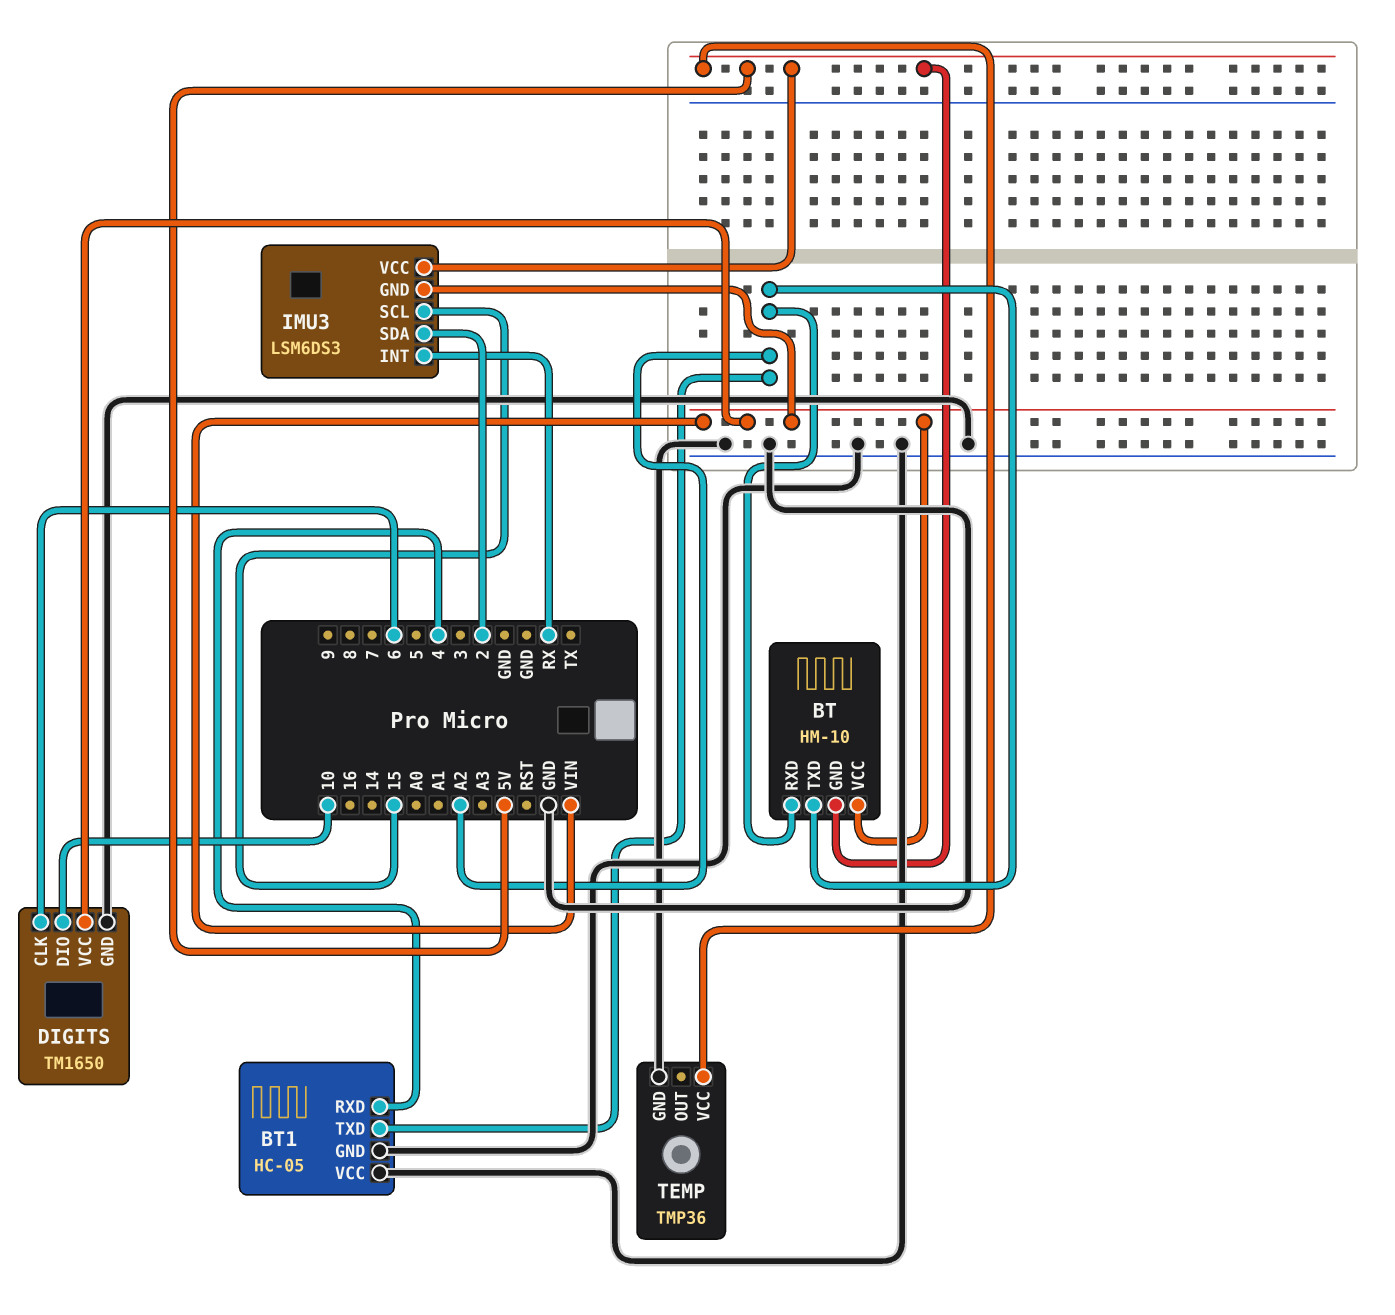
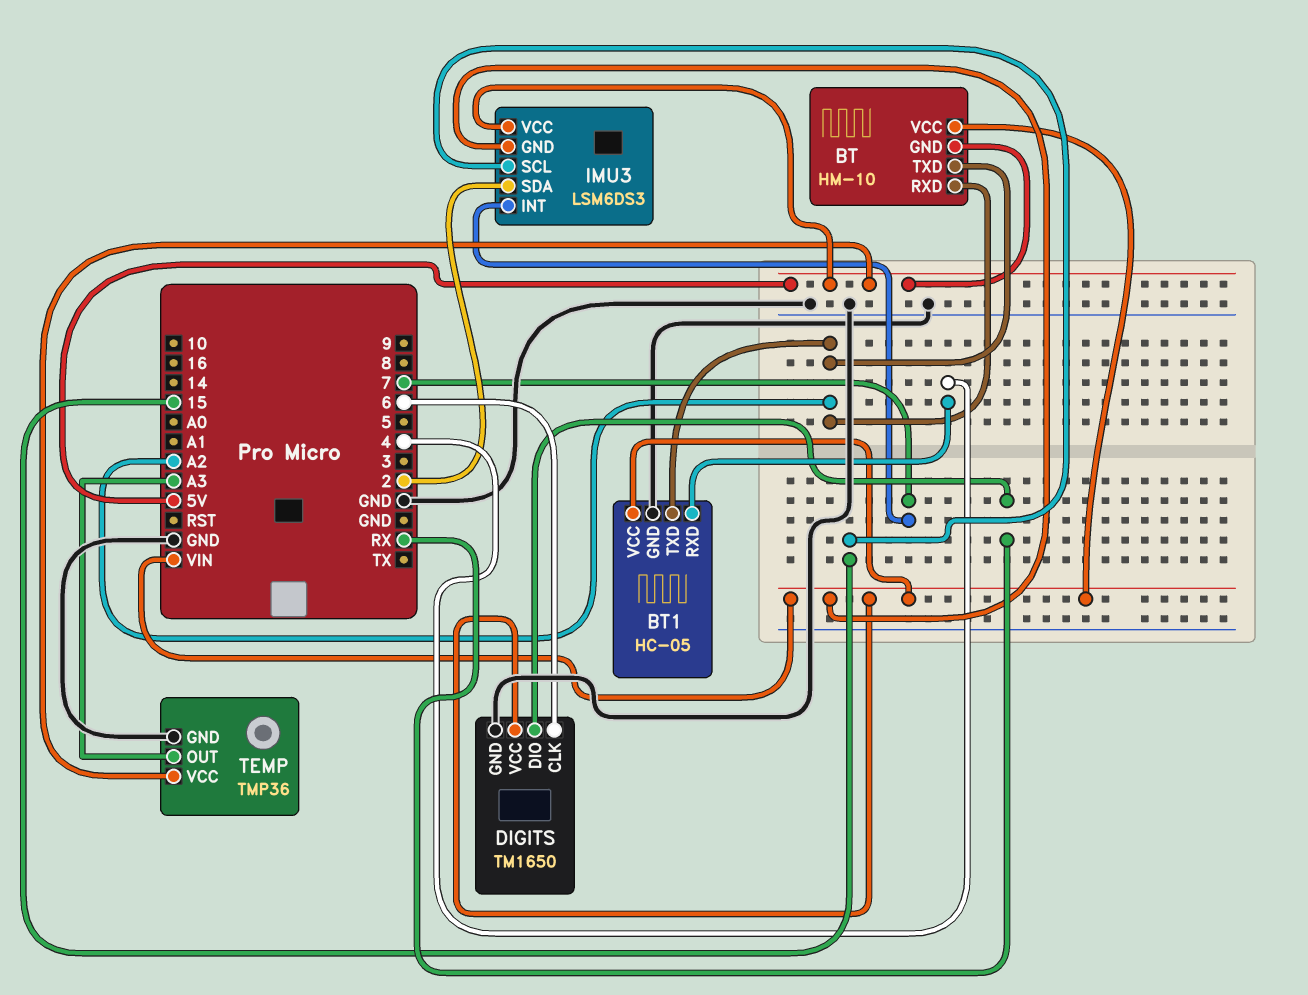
BT1 pin VCC: GND -> VIN
DIGITS pin DIO: 10 -> RX
IMU3 pin INT: RX -> 7
TEMP pin OUT: none -> A3

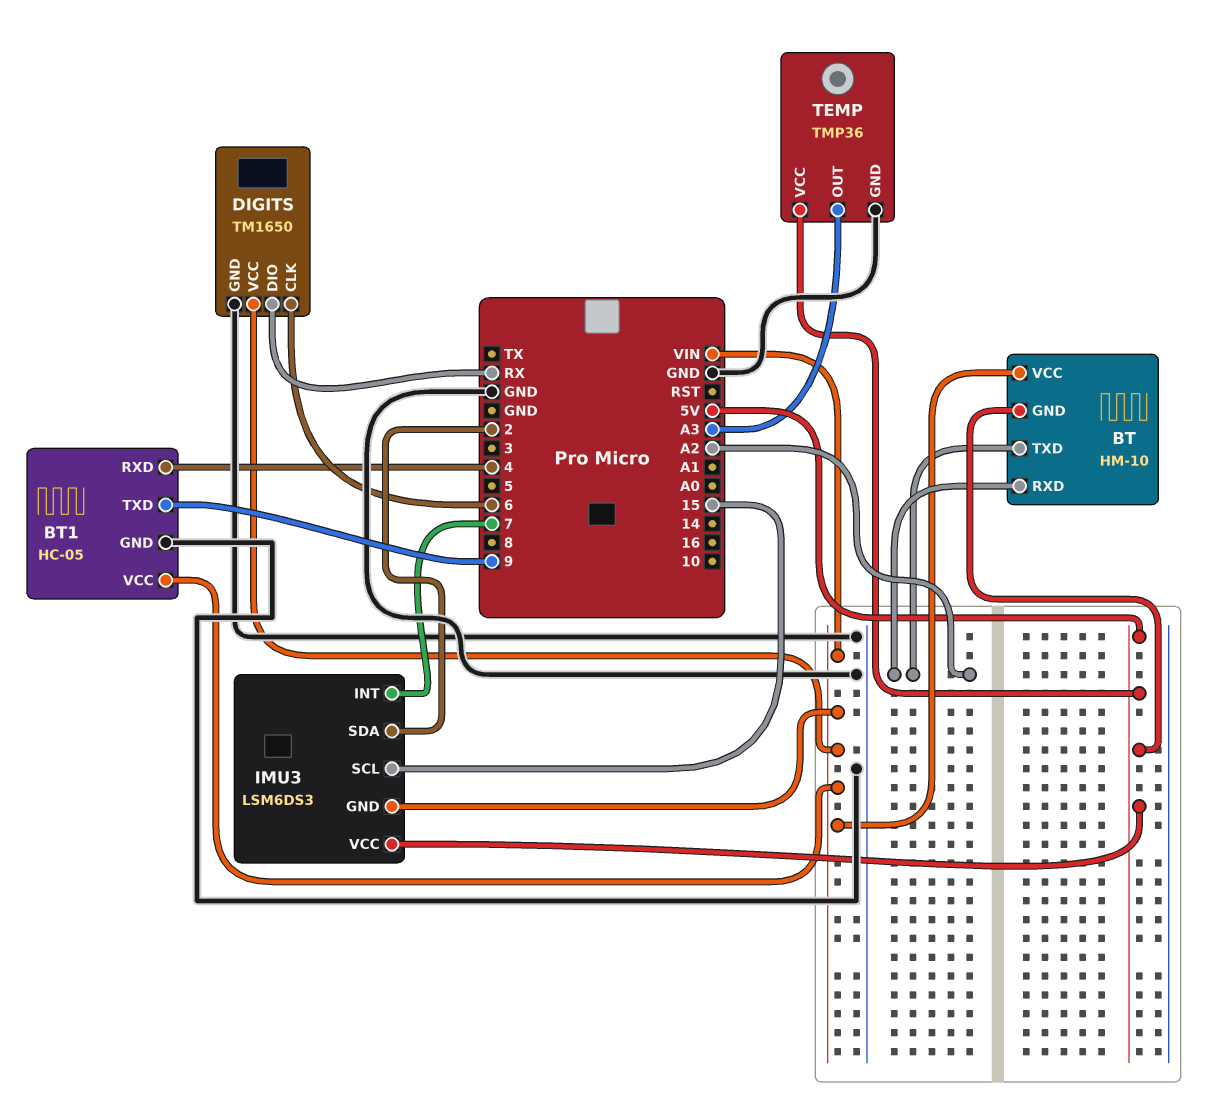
BT1 pin TXD: A2 -> 9

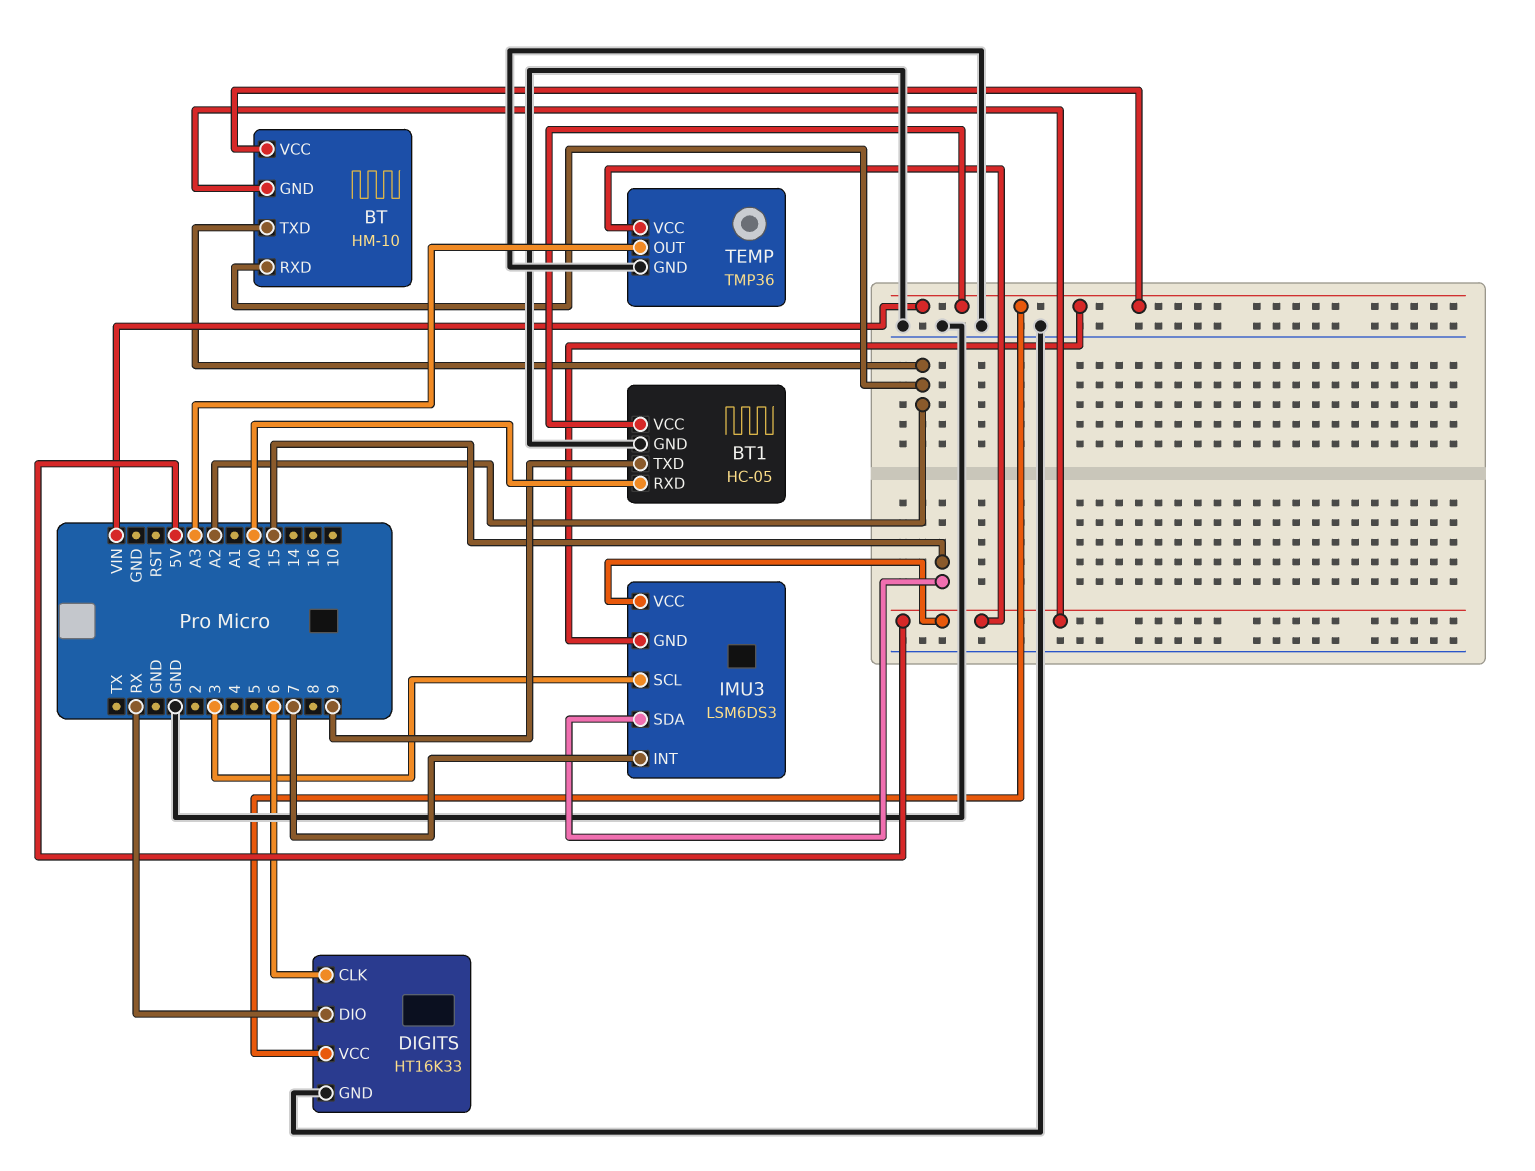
BT1 pin RXD: 4 -> A0
DIGITS: TM1650 -> HT16K33
IMU3 pin SCL: 15 -> 3
IMU3 pin SDA: 2 -> 15

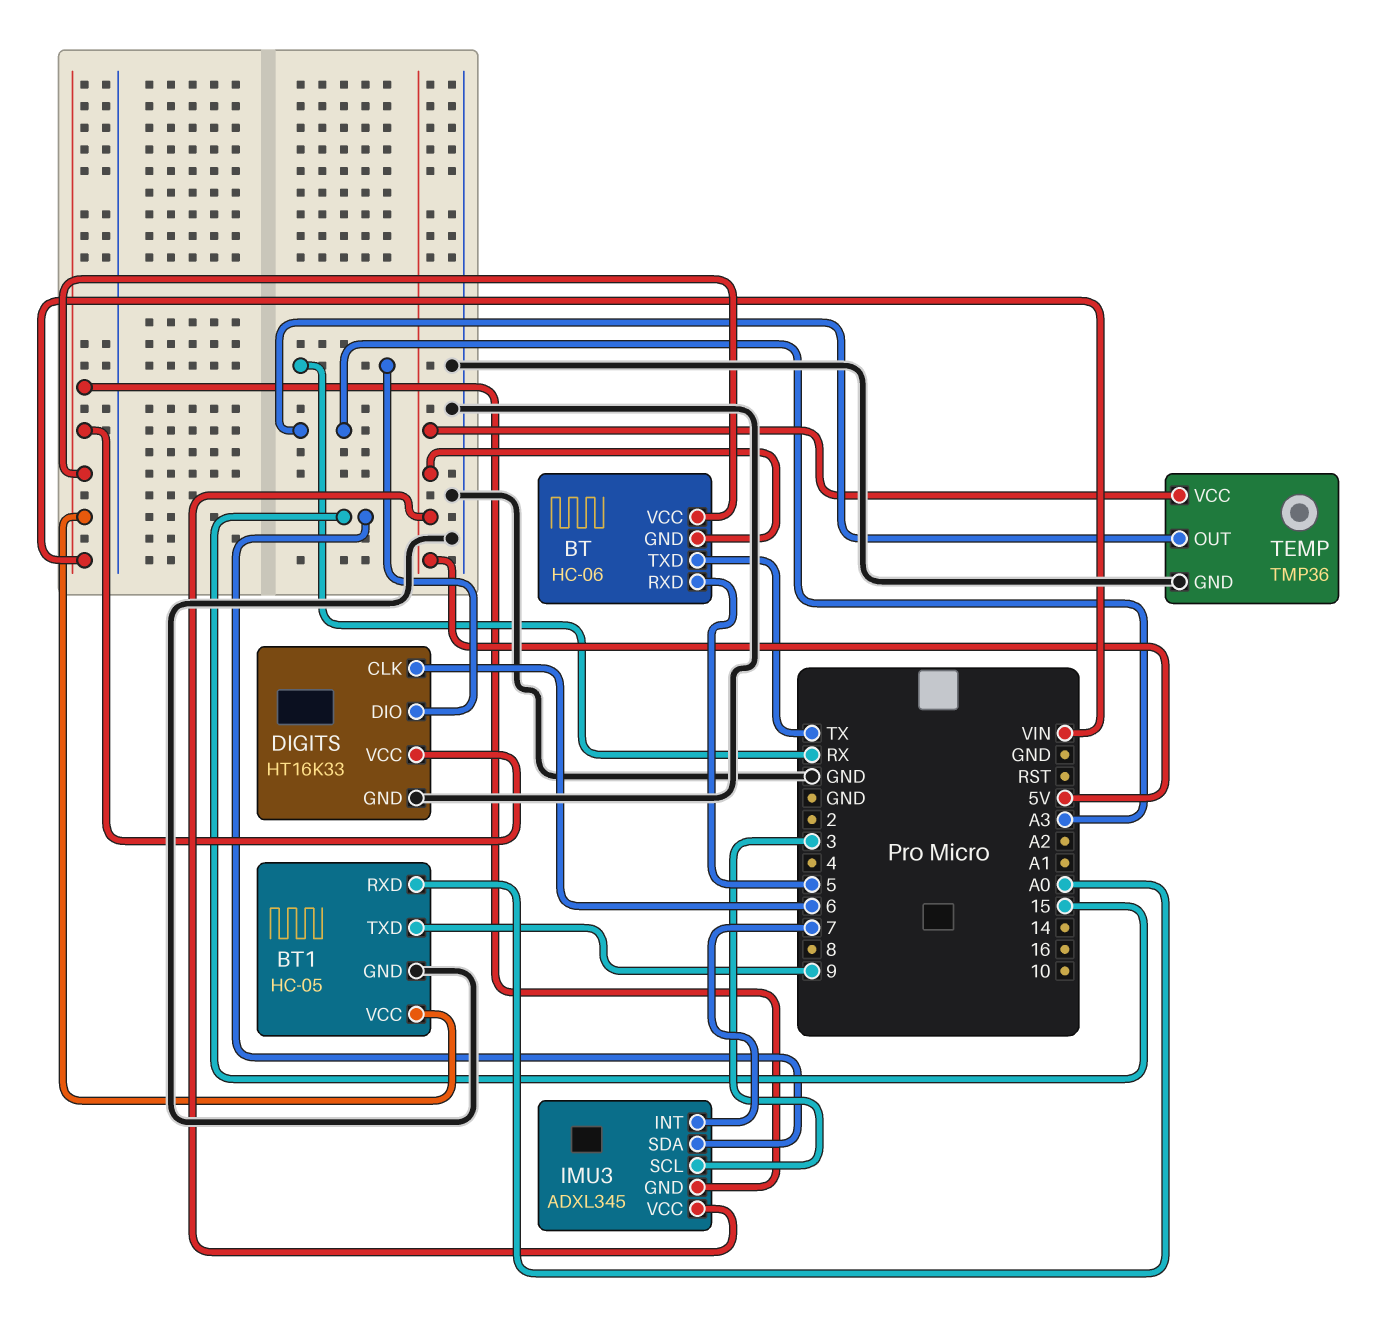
BT: HM-10 -> HC-06
BT pin RXD: A2 -> 5
BT pin TXD: A2 -> TX
IMU3: LSM6DS3 -> ADXL345

